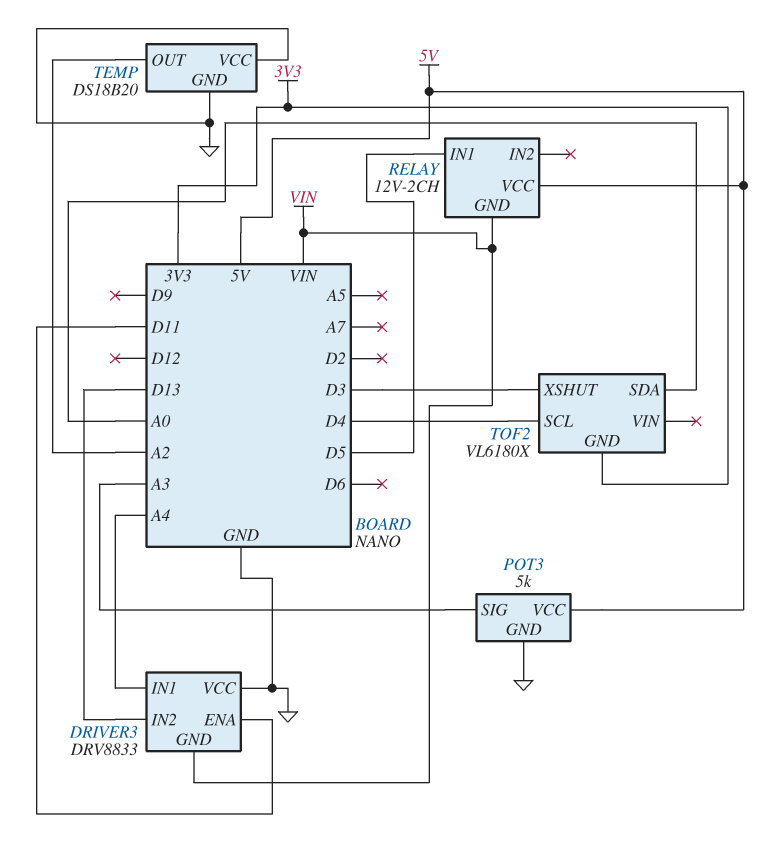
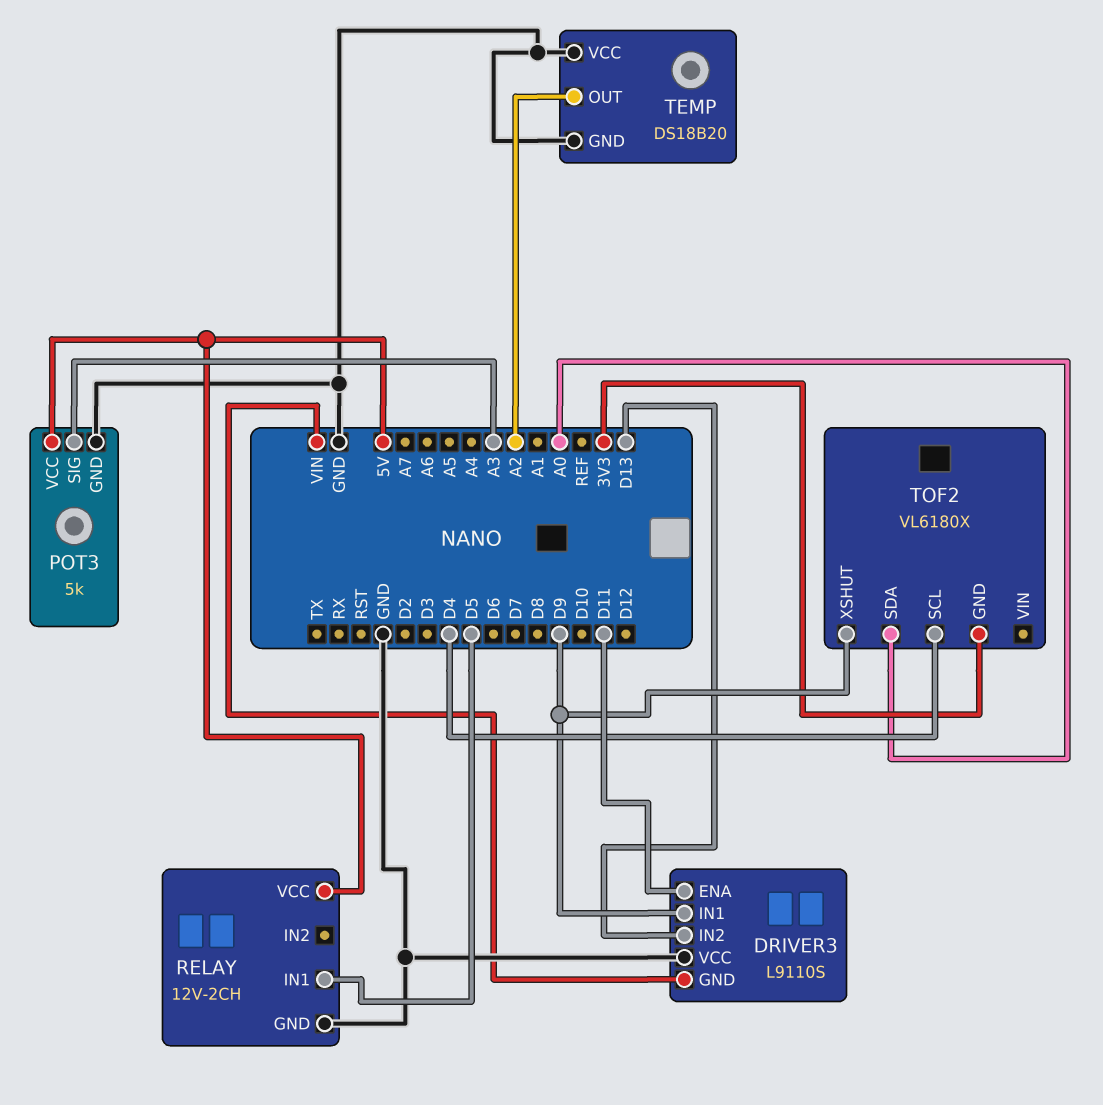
DRIVER3: DRV8833 -> L9110S
DRIVER3 pin IN1: A4 -> D9
RELAY pin GND: VIN -> GND
TOF2 pin XSHUT: D3 -> D9

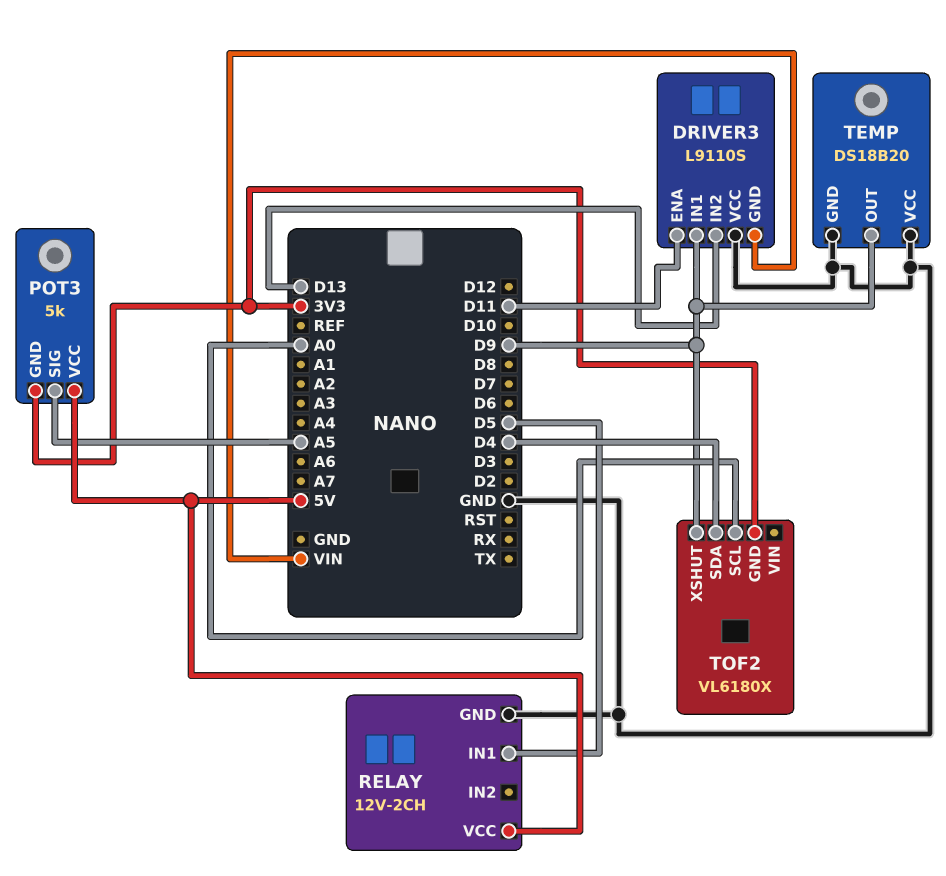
POT3 pin GND: GND -> 3V3
POT3 pin SIG: A3 -> A5
TEMP pin OUT: A2 -> D9
TOF2 pin SCL: D4 -> A0
TOF2 pin SDA: A0 -> D4

